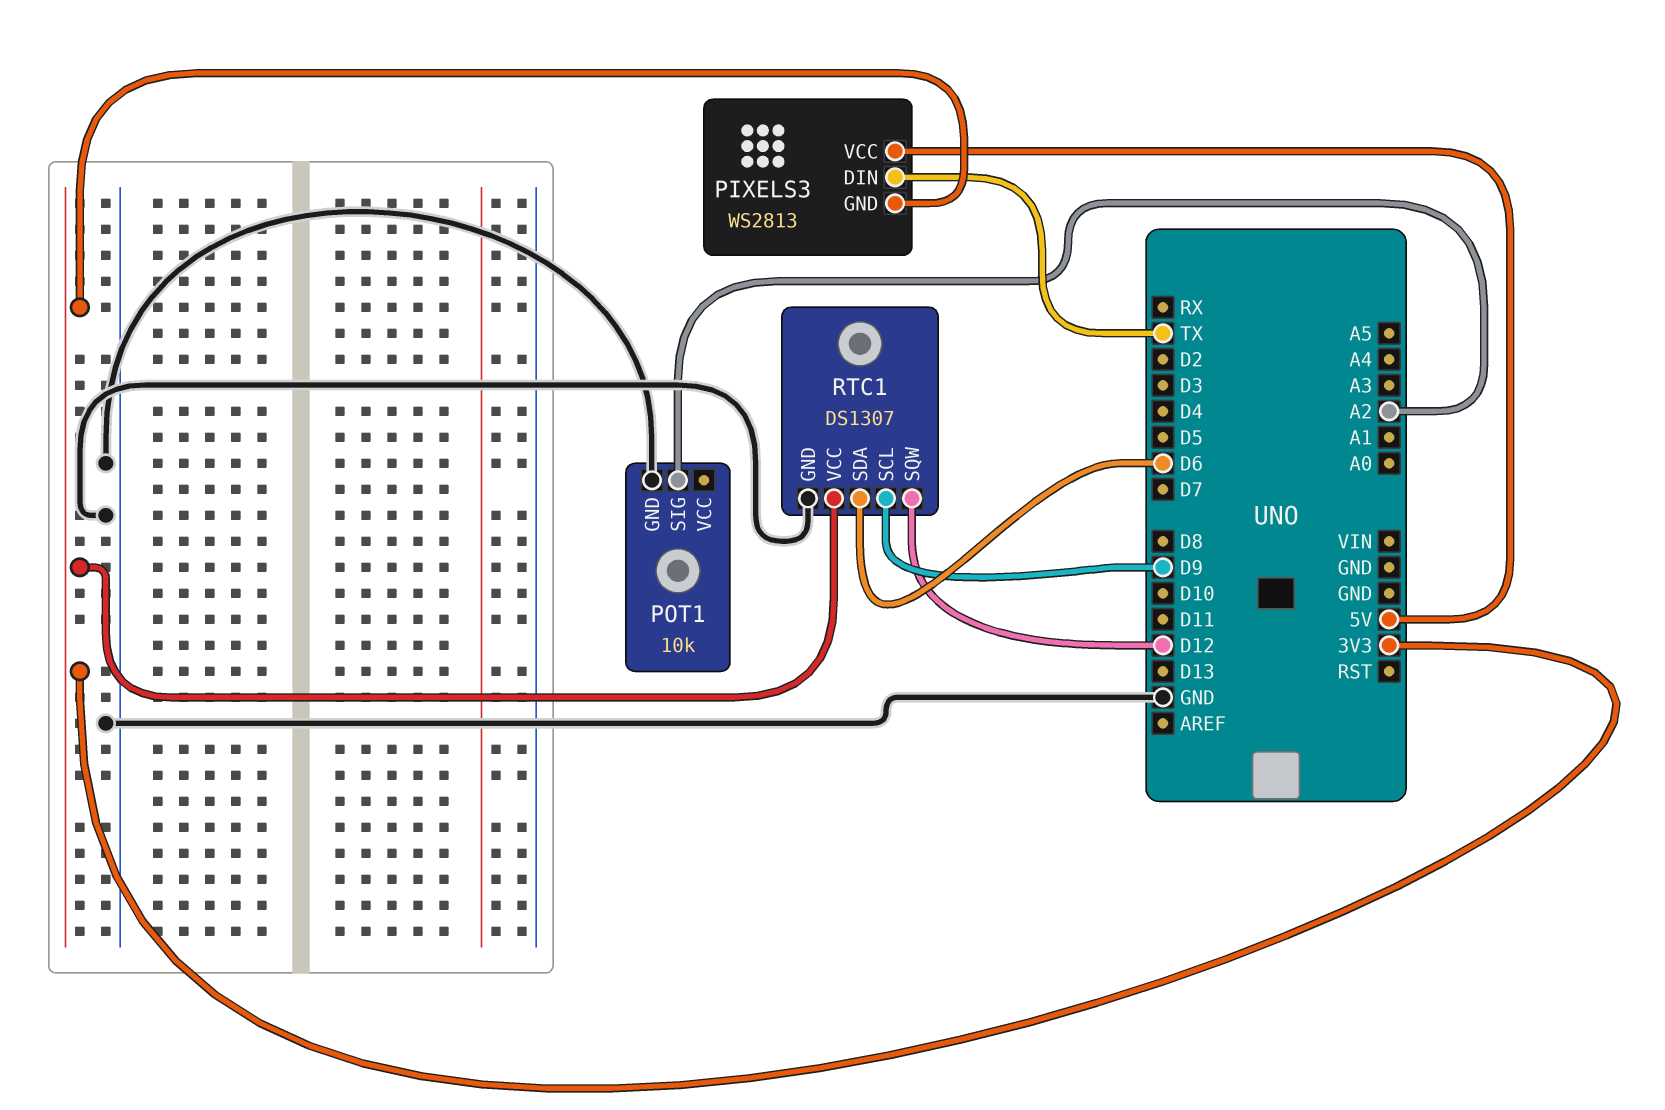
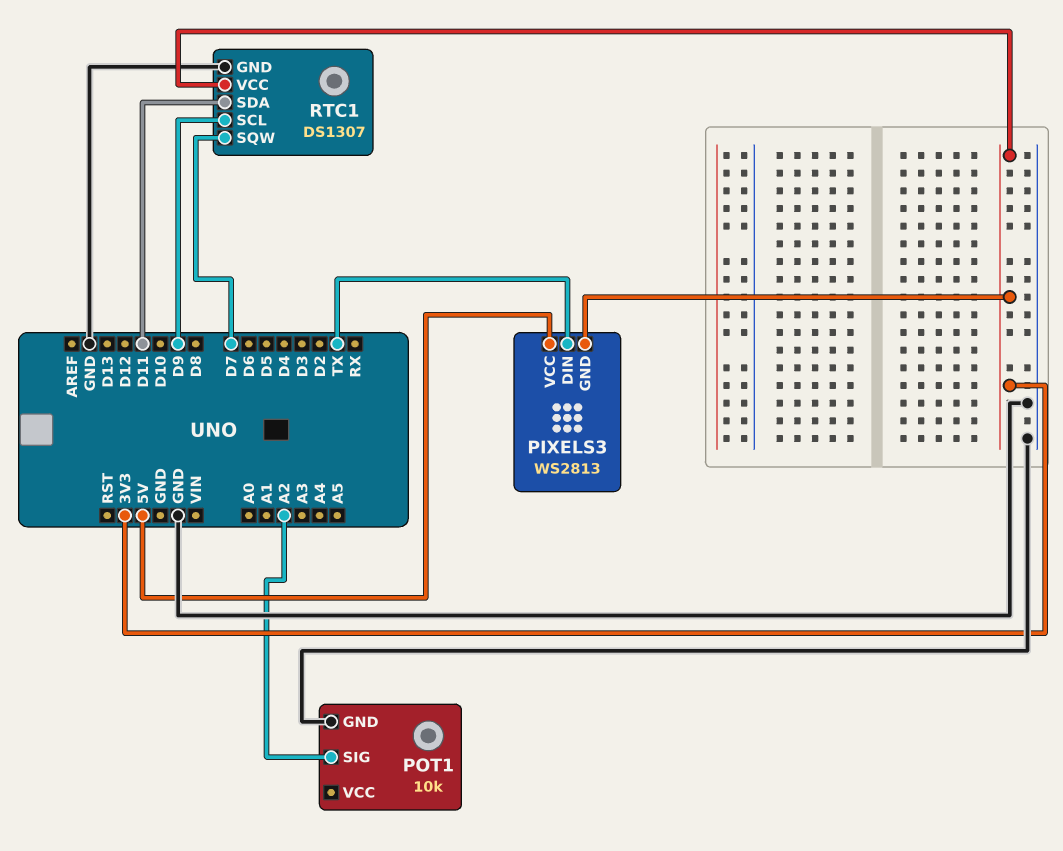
RTC1 pin SDA: D6 -> D11
RTC1 pin SQW: D12 -> D7

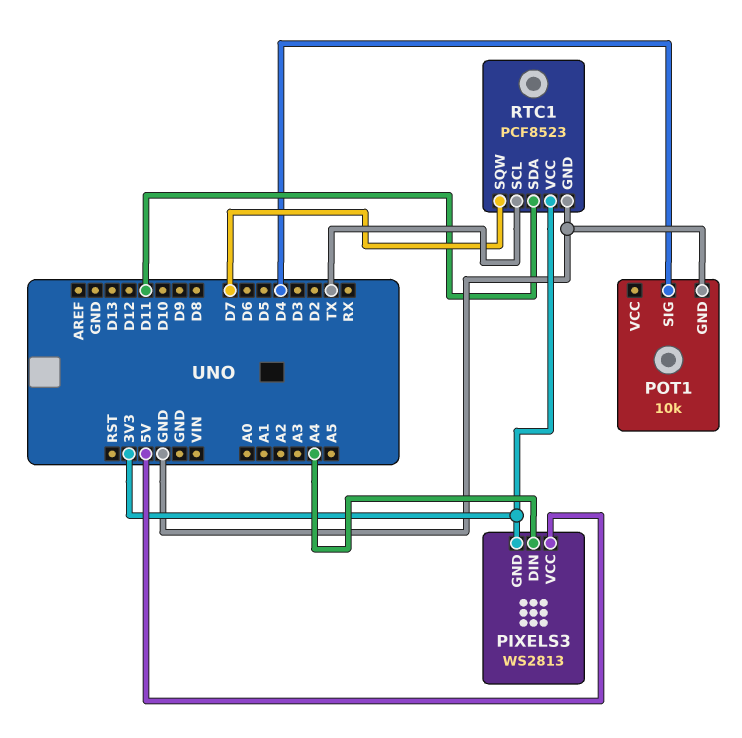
PIXELS3 pin DIN: TX -> A4
POT1 pin SIG: A2 -> D4
RTC1: DS1307 -> PCF8523
RTC1 pin SCL: D9 -> TX

